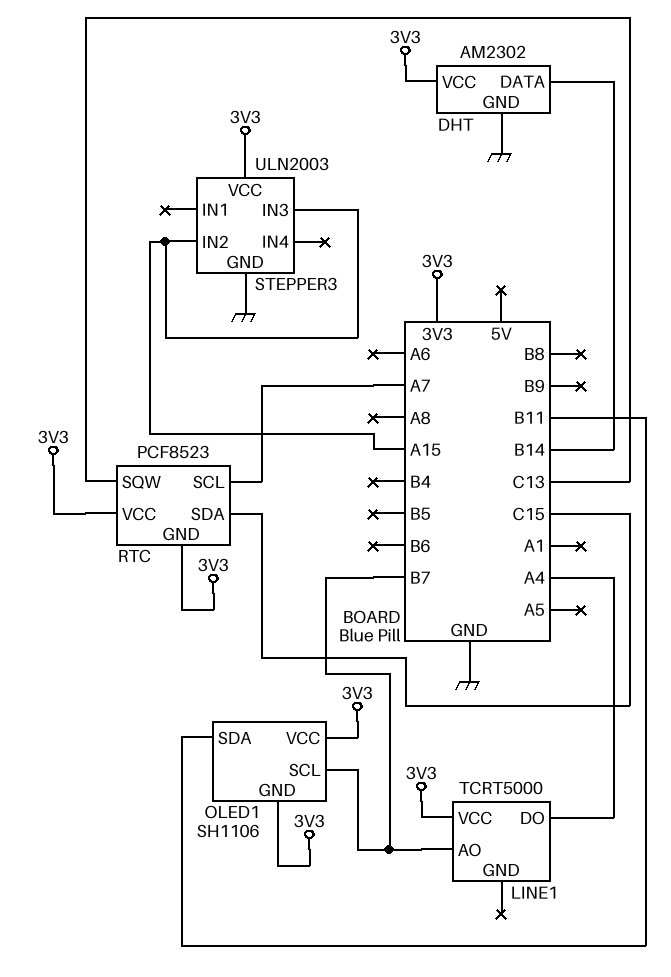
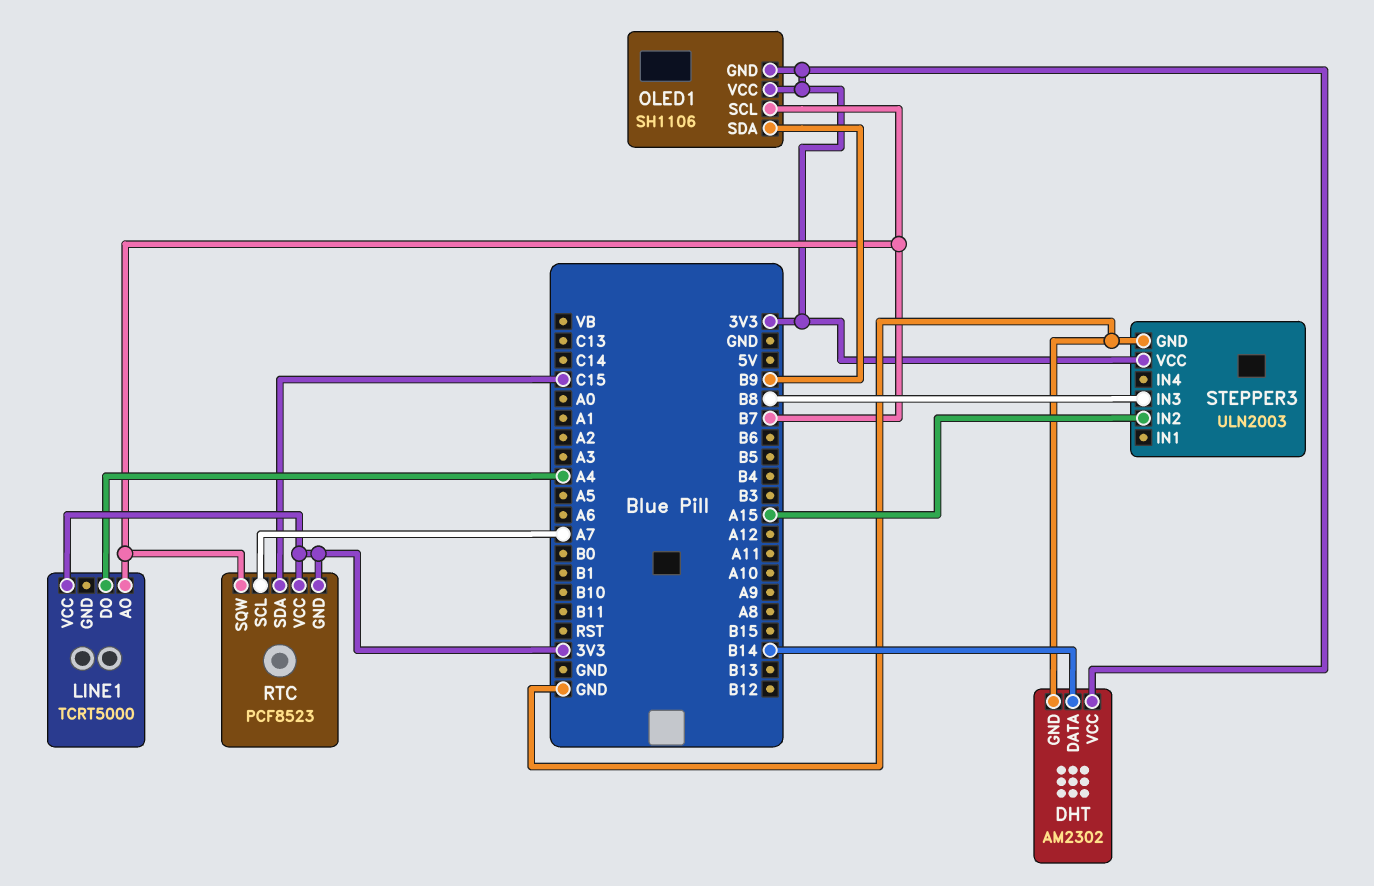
OLED1 pin SDA: B11 -> B9
RTC pin SQW: C13 -> B7
STEPPER3 pin IN3: A15 -> B8

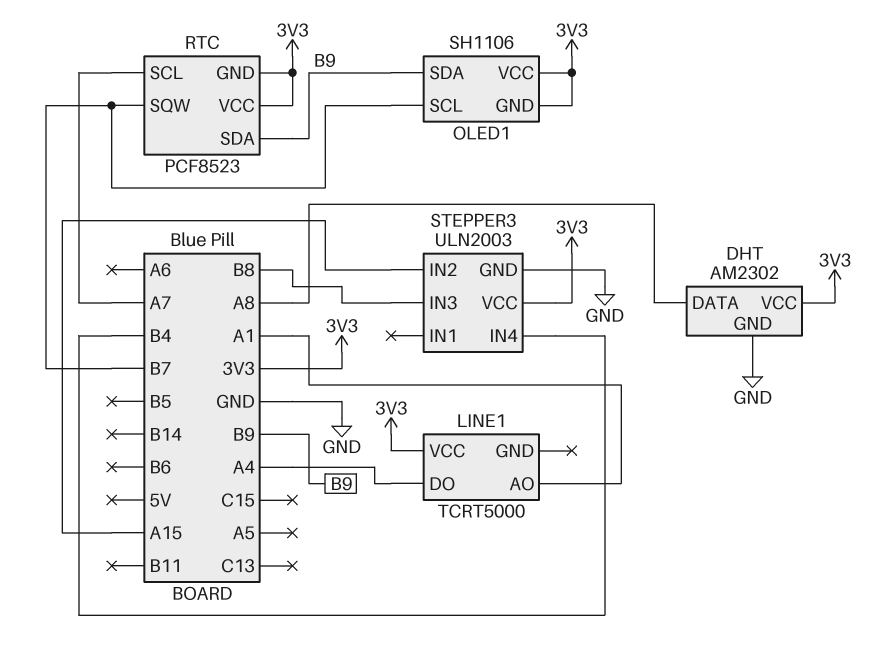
DHT pin DATA: B14 -> A8
LINE1 pin AO: B7 -> A1
RTC pin SDA: C15 -> B9
STEPPER3 pin IN4: none -> B4

